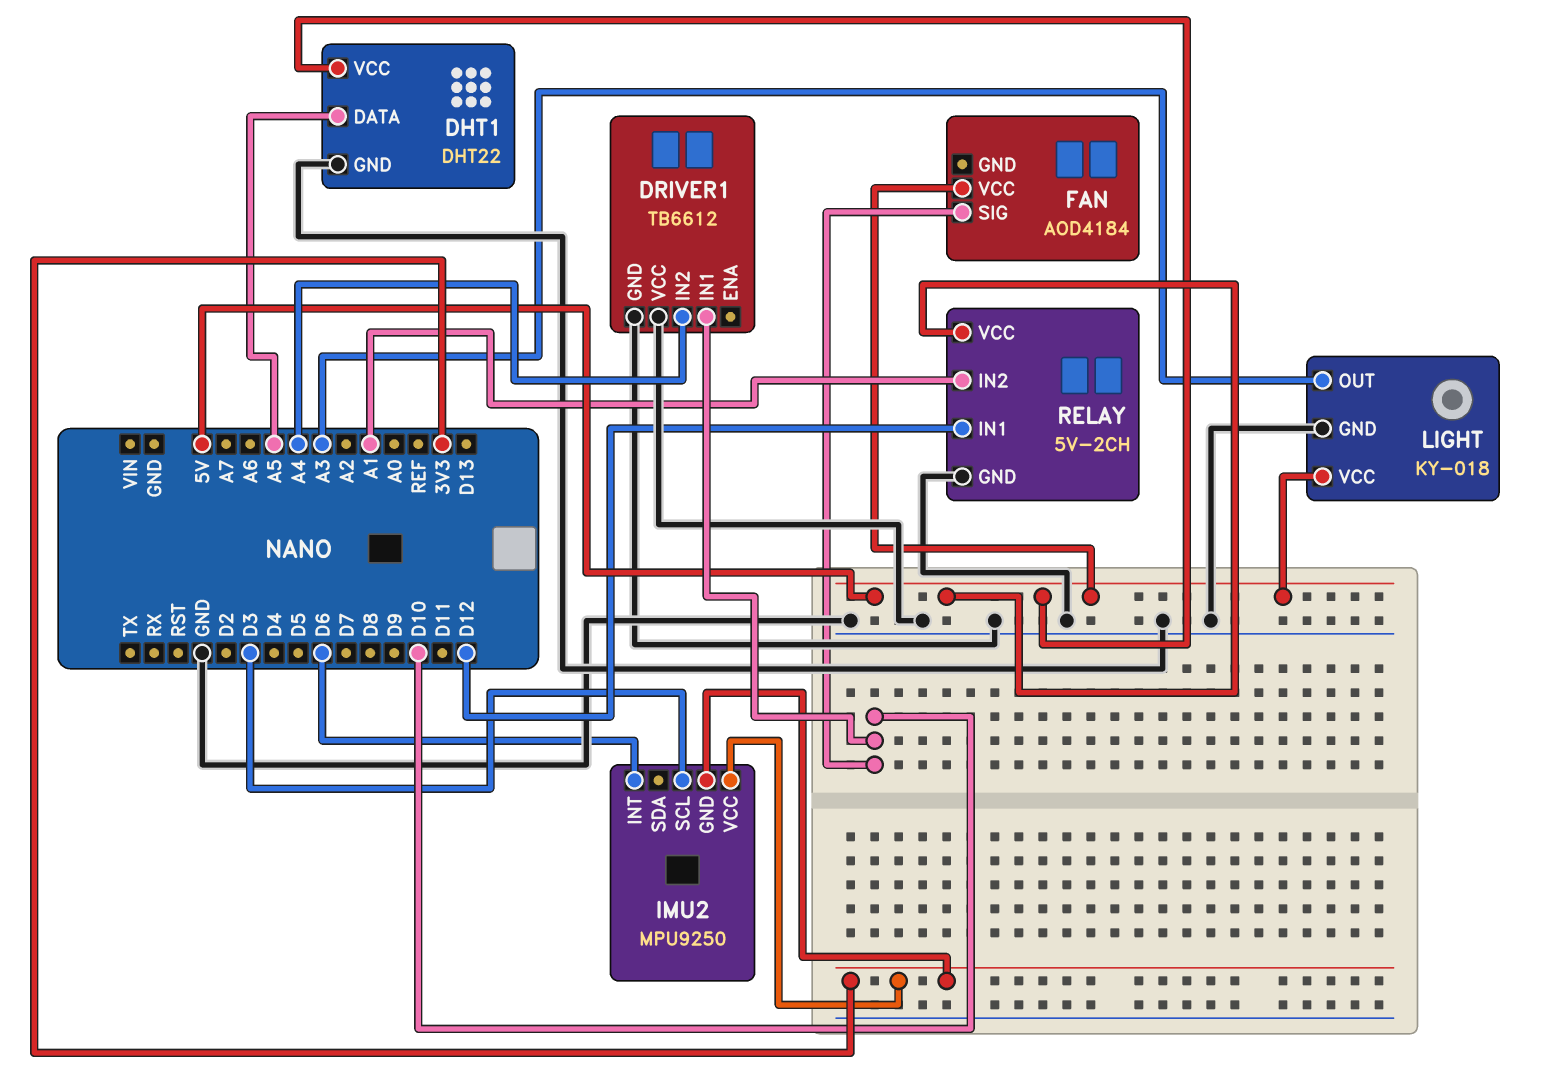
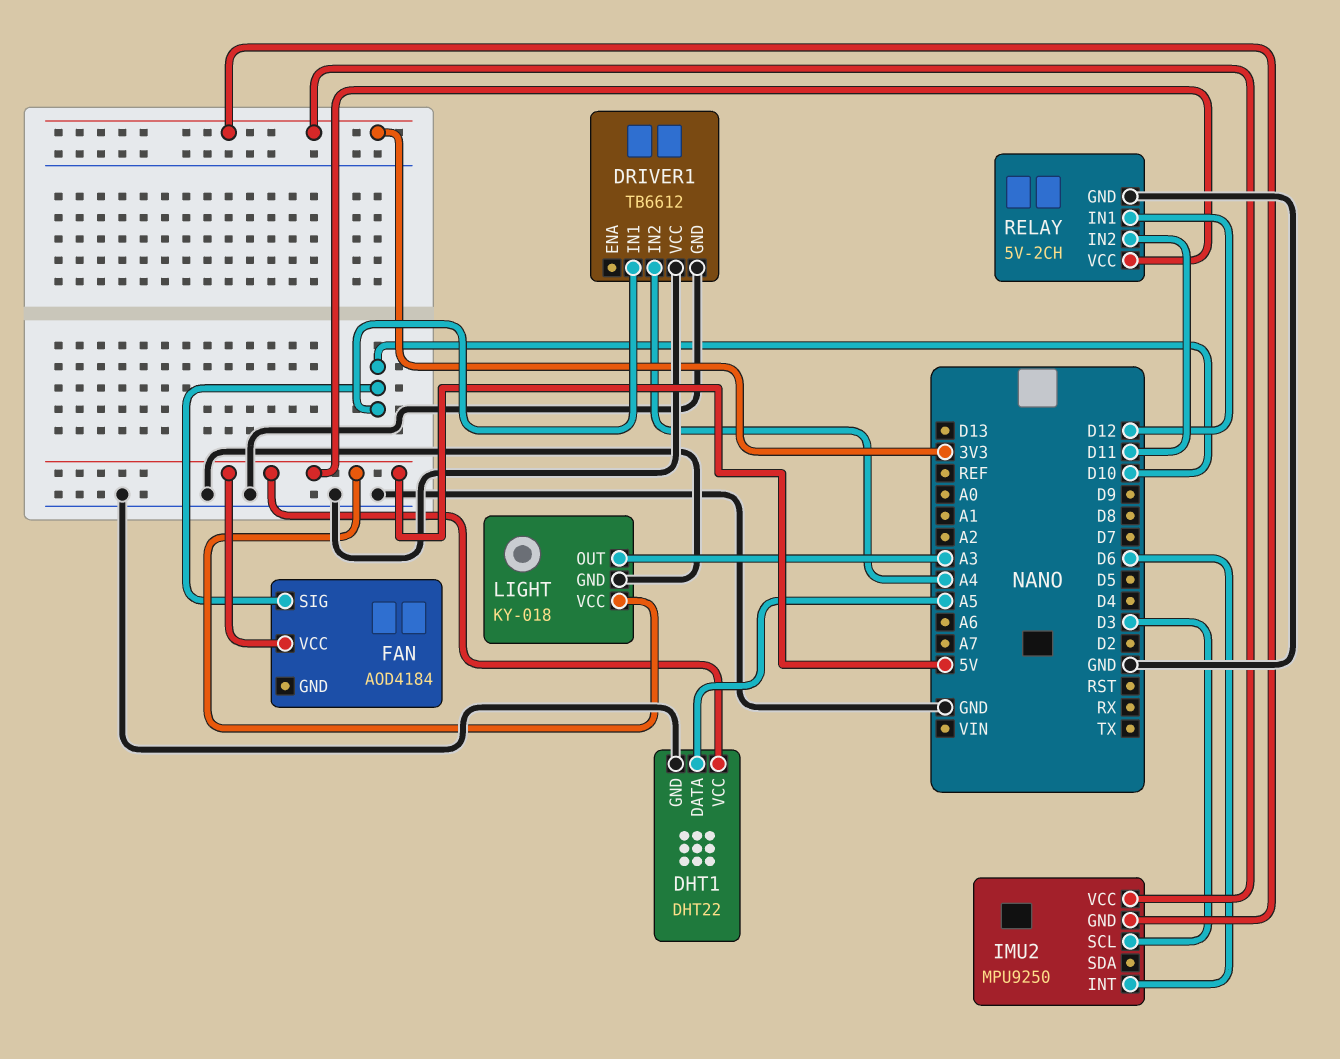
RELAY pin IN2: A1 -> D11

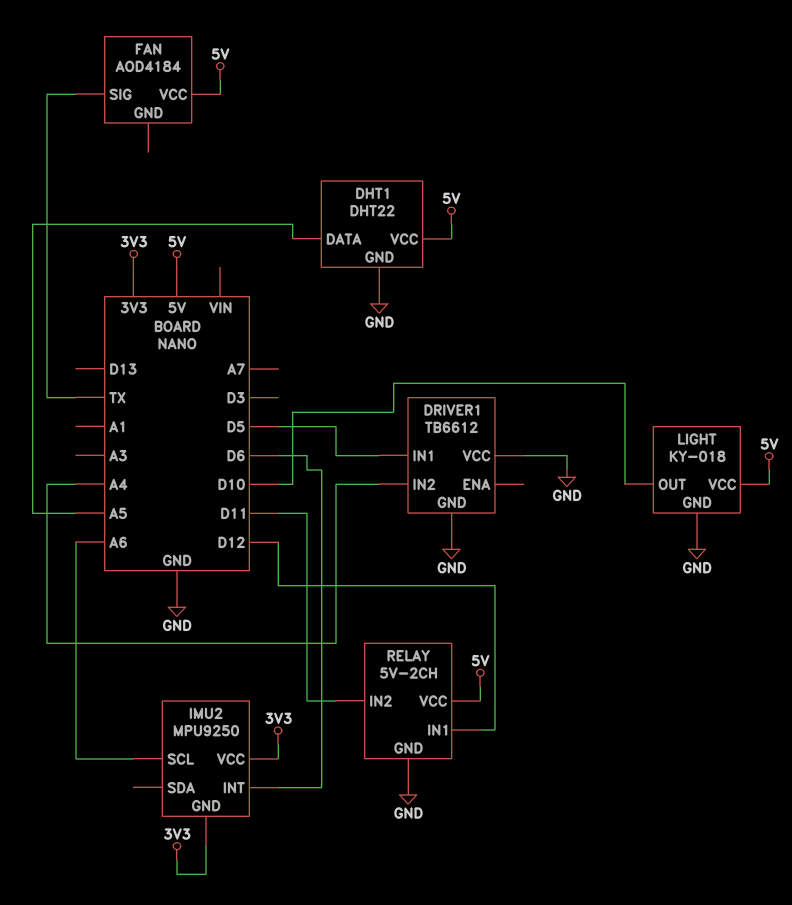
DRIVER1 pin IN1: D10 -> D5
FAN pin SIG: D10 -> TX
IMU2 pin SCL: D3 -> A6
LIGHT pin OUT: A3 -> D10

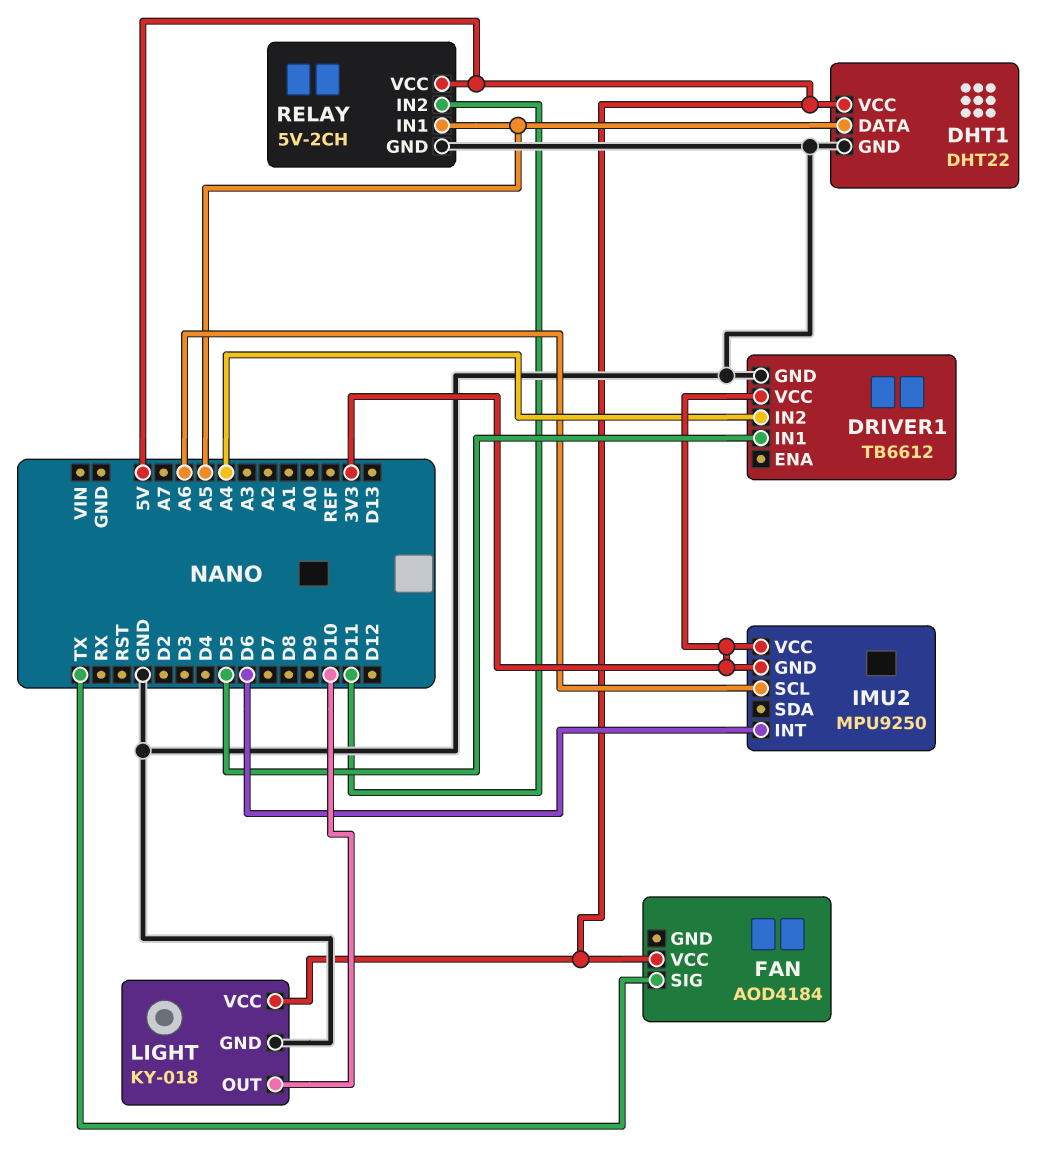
DRIVER1 pin VCC: GND -> 3V3
RELAY pin IN1: D12 -> A5

